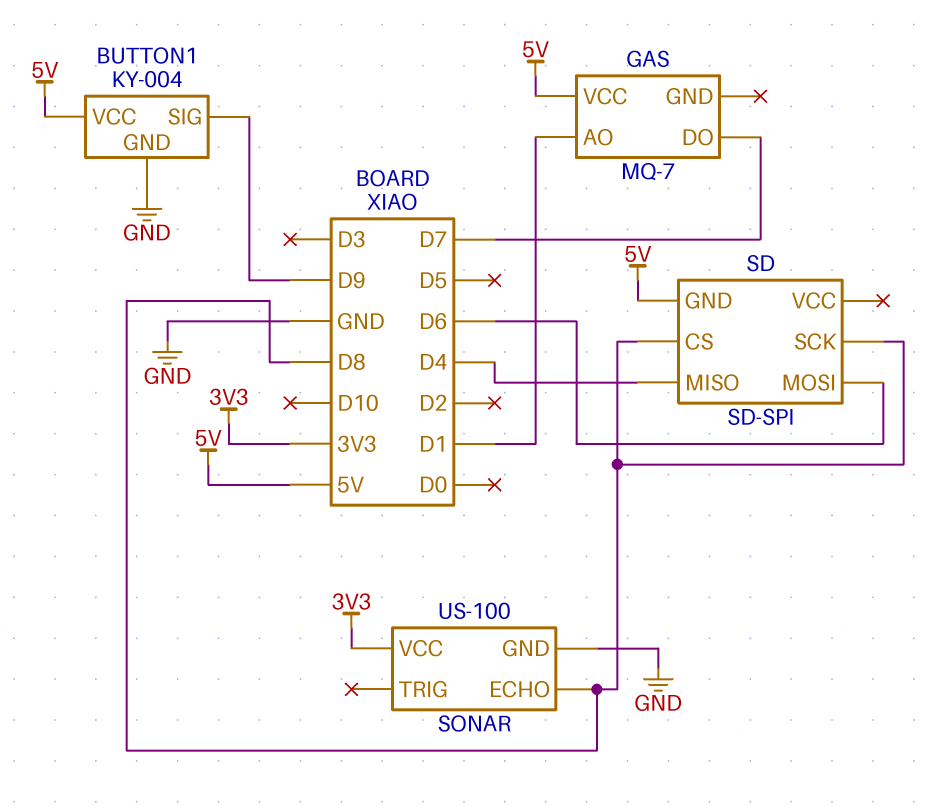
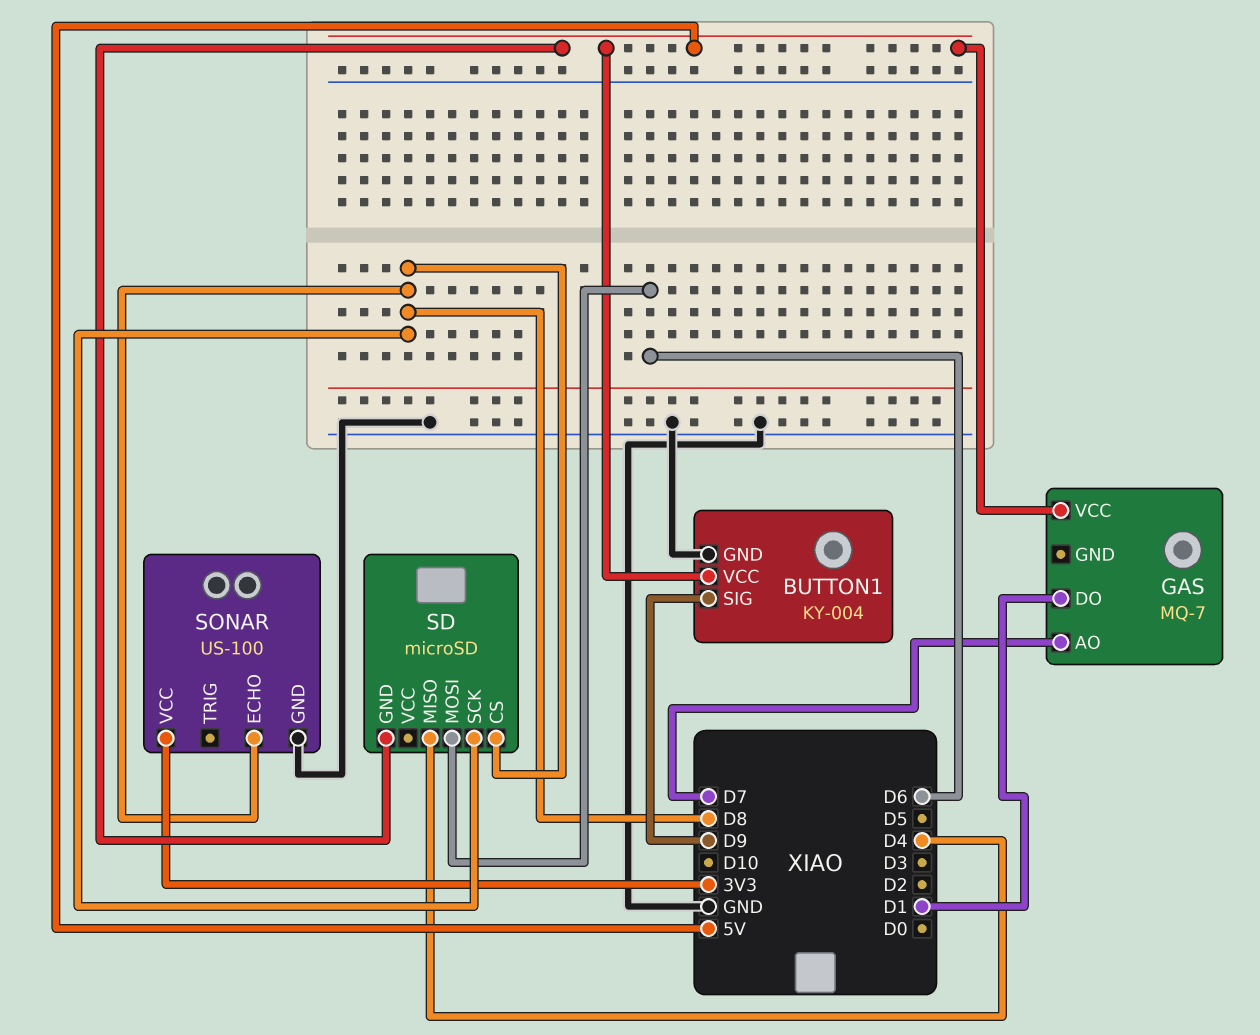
GAS pin AO: D1 -> D7
GAS pin DO: D7 -> D1
SD: SD-SPI -> microSD

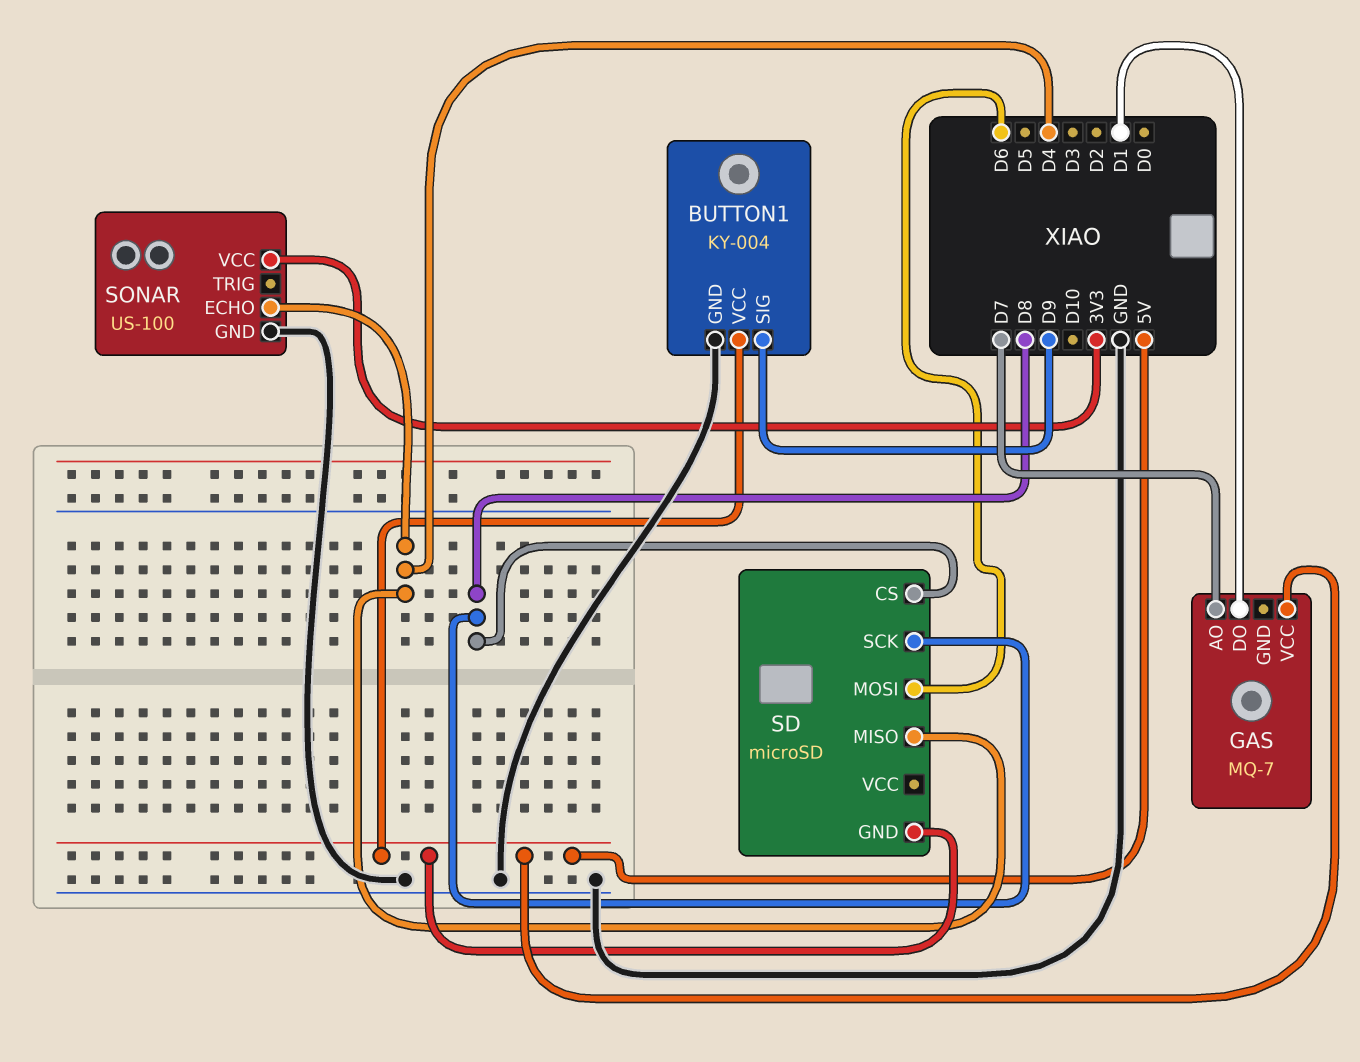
SONAR pin ECHO: D8 -> D4

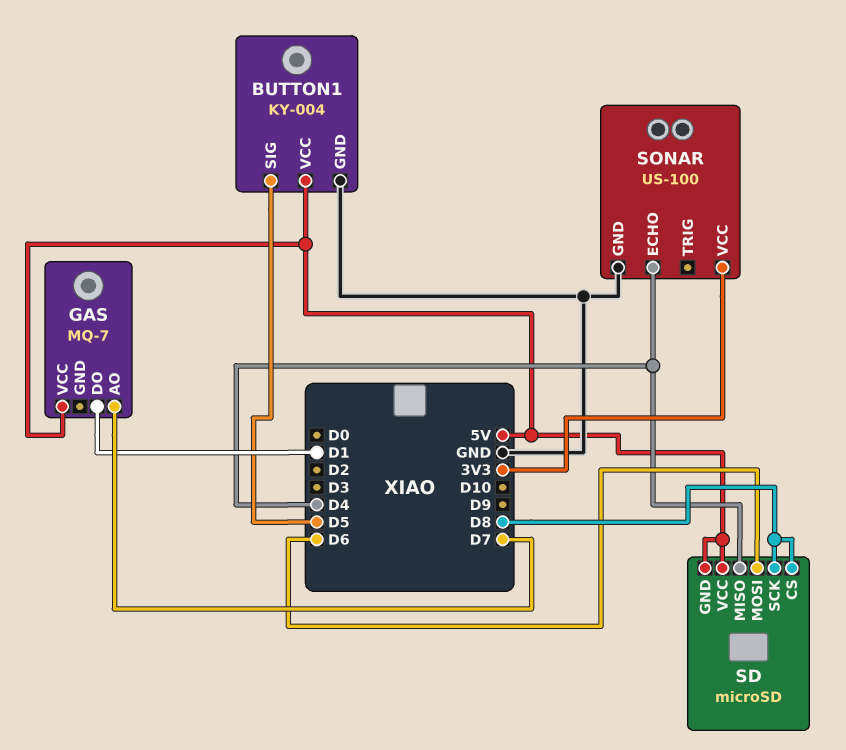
BUTTON1 pin SIG: D9 -> D5
SD pin VCC: none -> 5V

